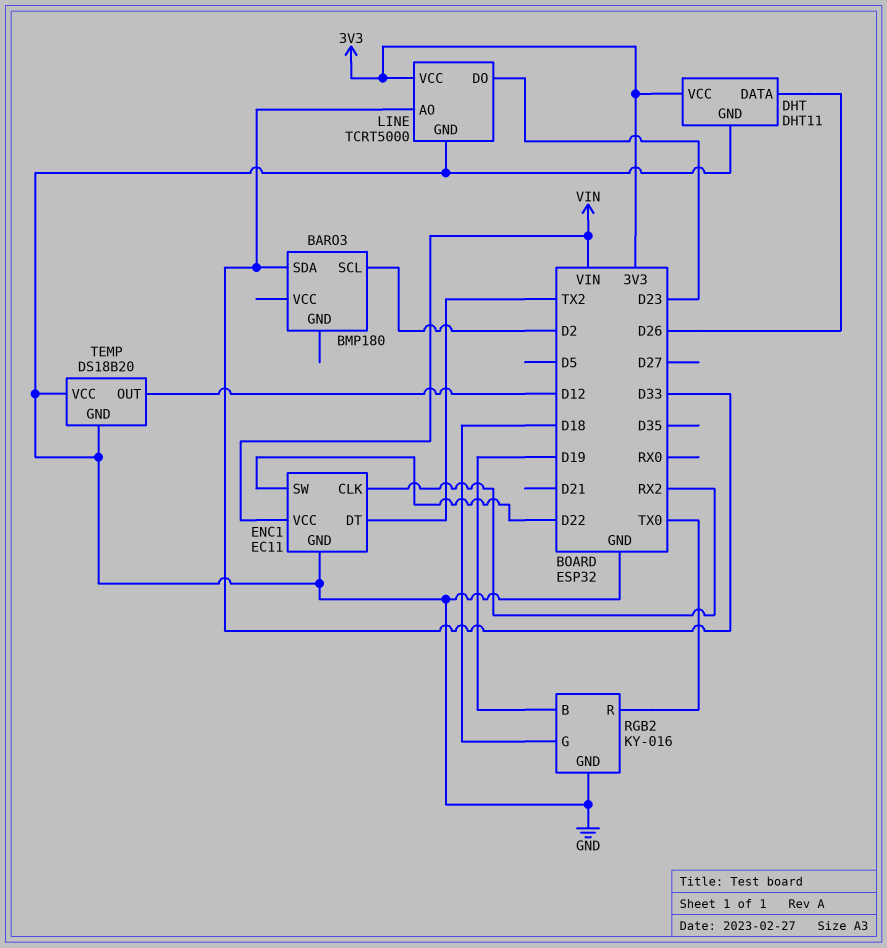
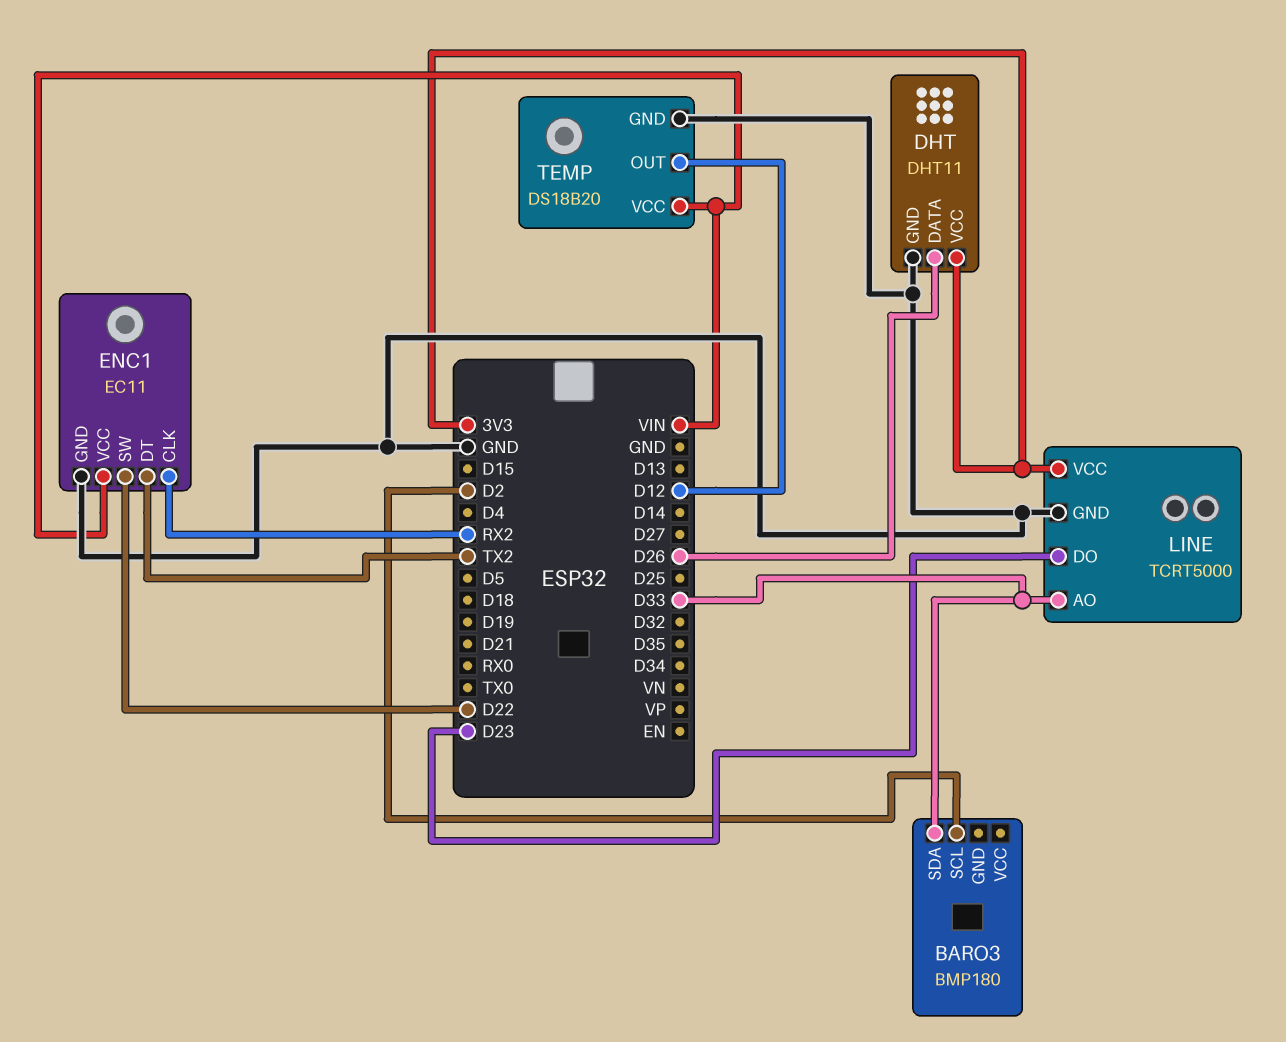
RGB2: KY-016 -> none
RGB2 pin B: D19 -> none
RGB2 pin G: D18 -> none
RGB2 pin GND: GND -> none
RGB2 pin R: TX0 -> none
TEMP pin VCC: GND -> VIN

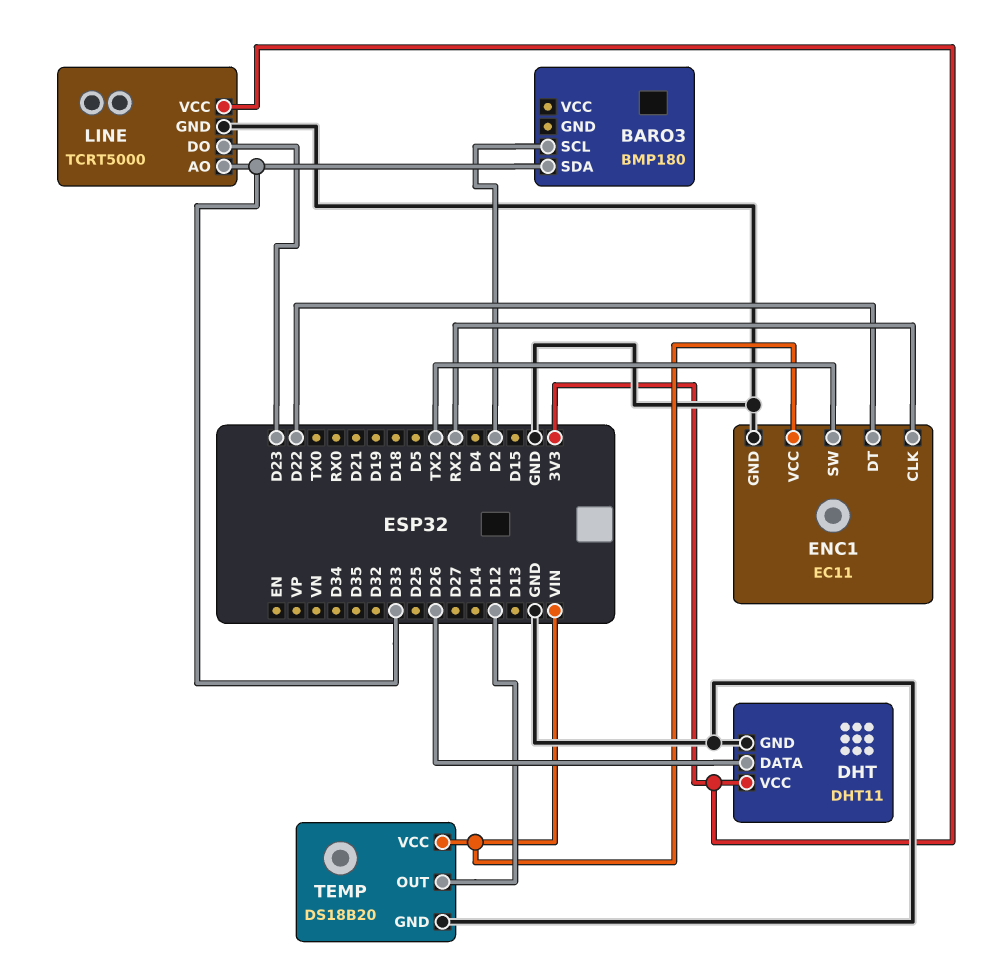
ENC1 pin DT: TX2 -> D22
ENC1 pin SW: D22 -> TX2

